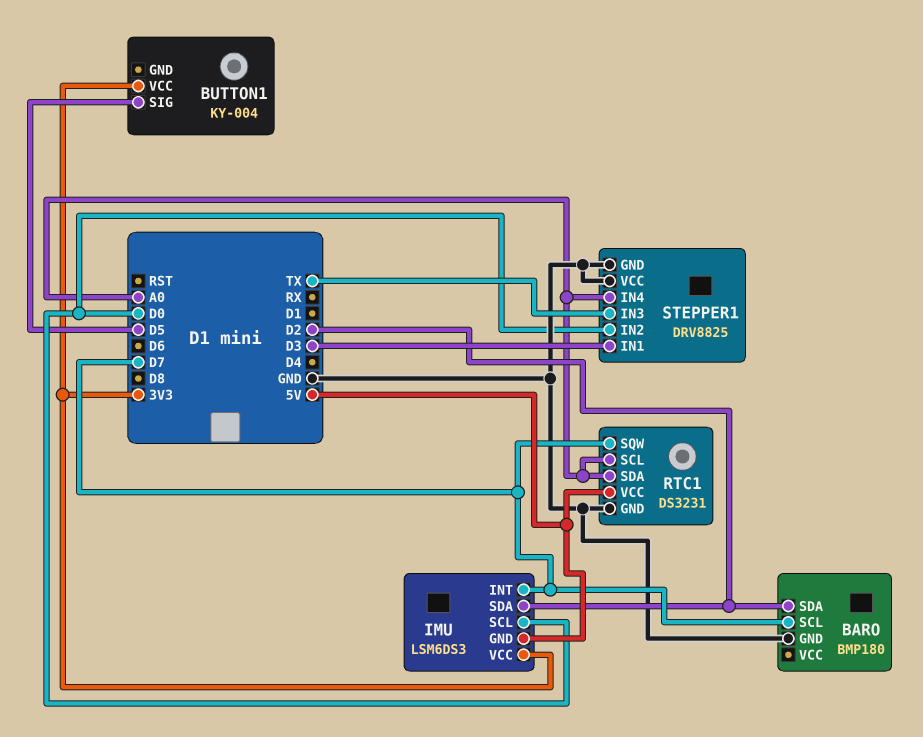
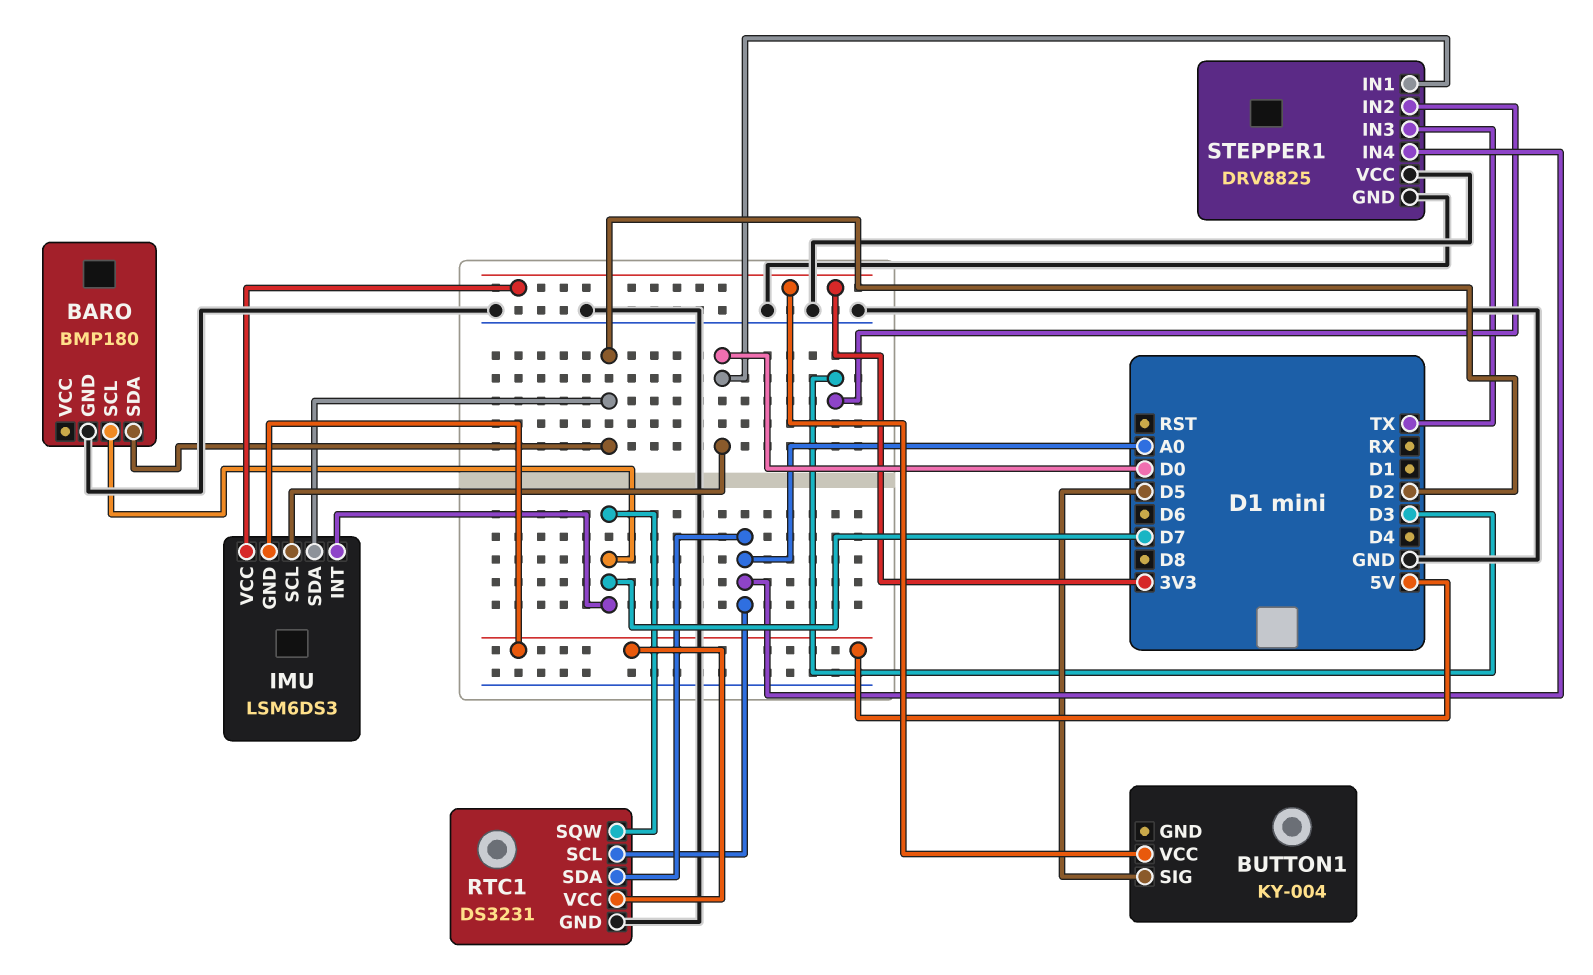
STEPPER1 pin IN1: D3 -> D0
STEPPER1 pin IN2: D0 -> D3

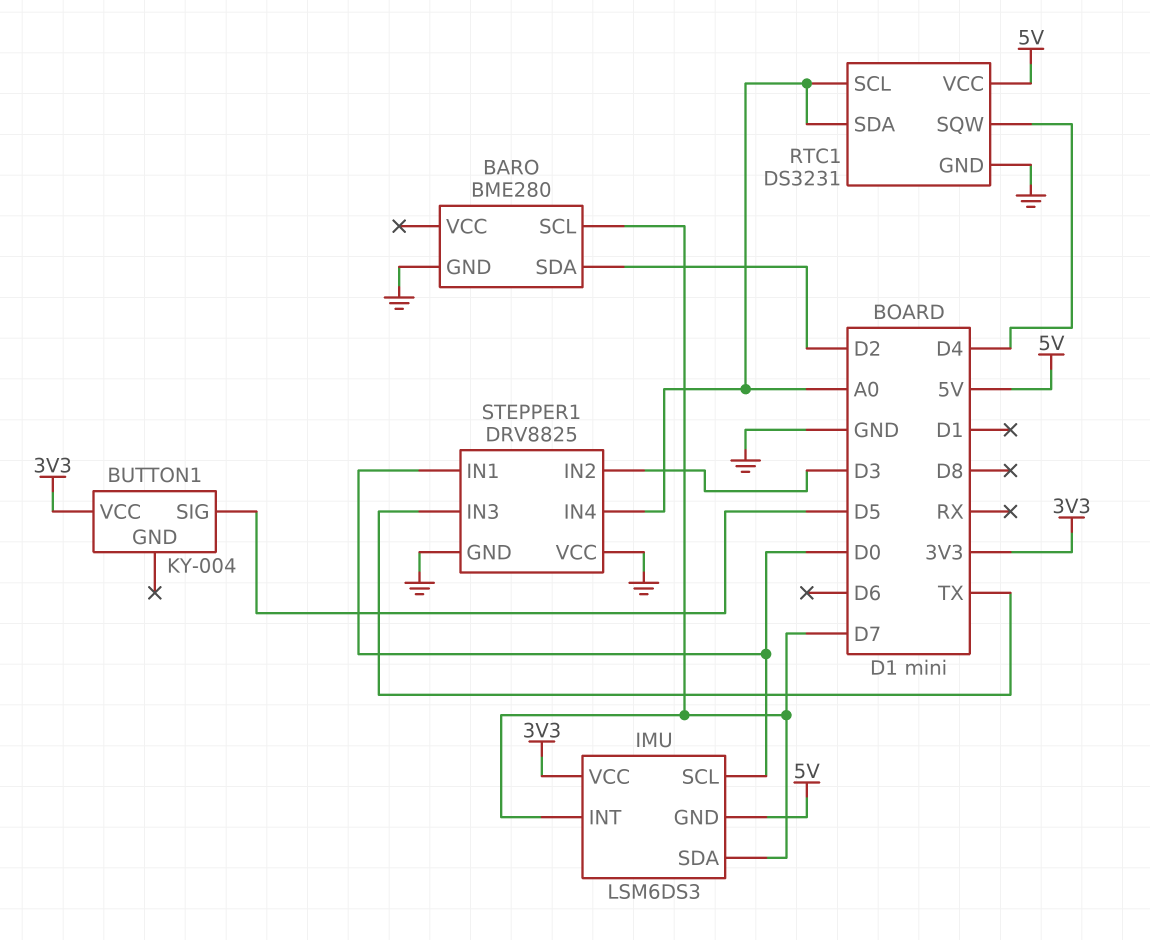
BARO: BMP180 -> BME280
IMU pin SDA: D2 -> D7
RTC1 pin SQW: D7 -> D4

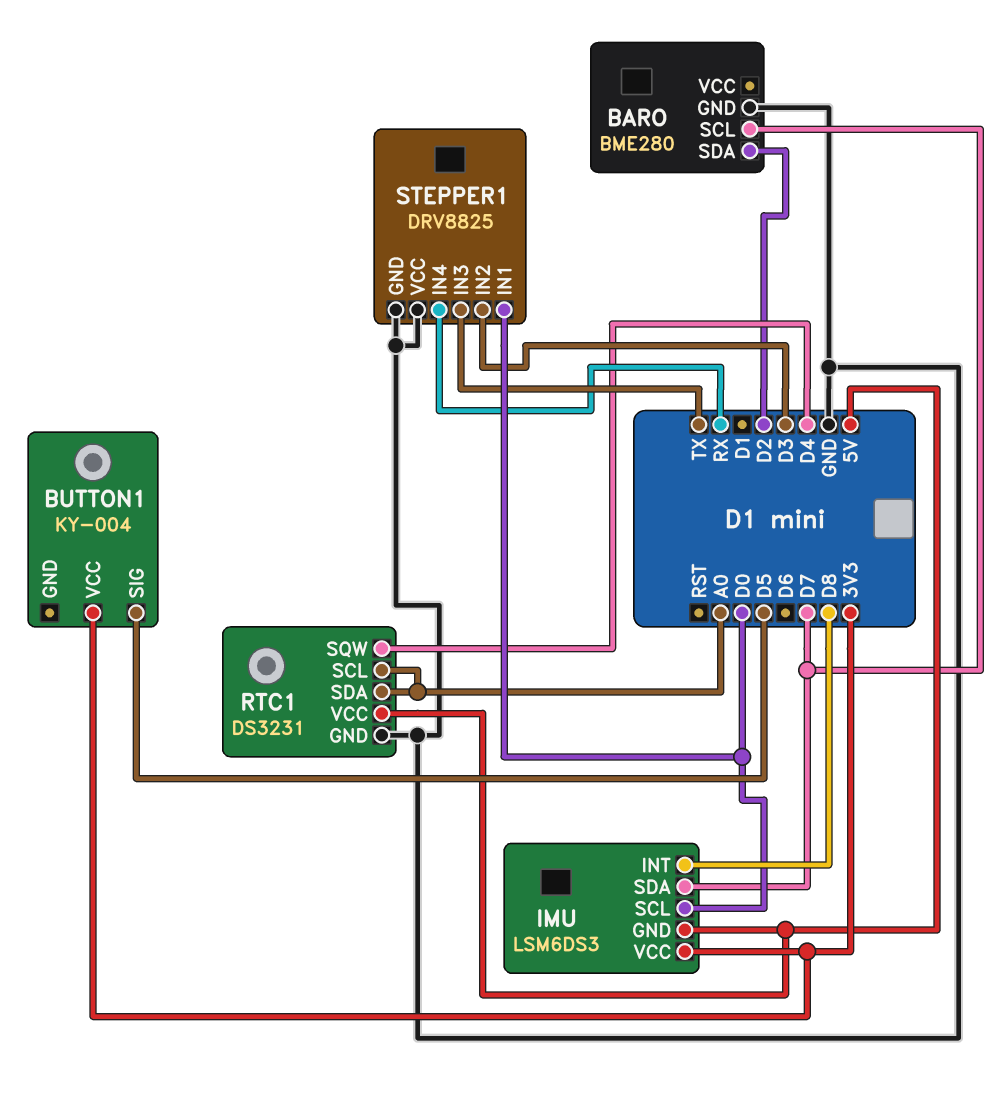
IMU pin INT: D7 -> D8
STEPPER1 pin IN4: A0 -> RX

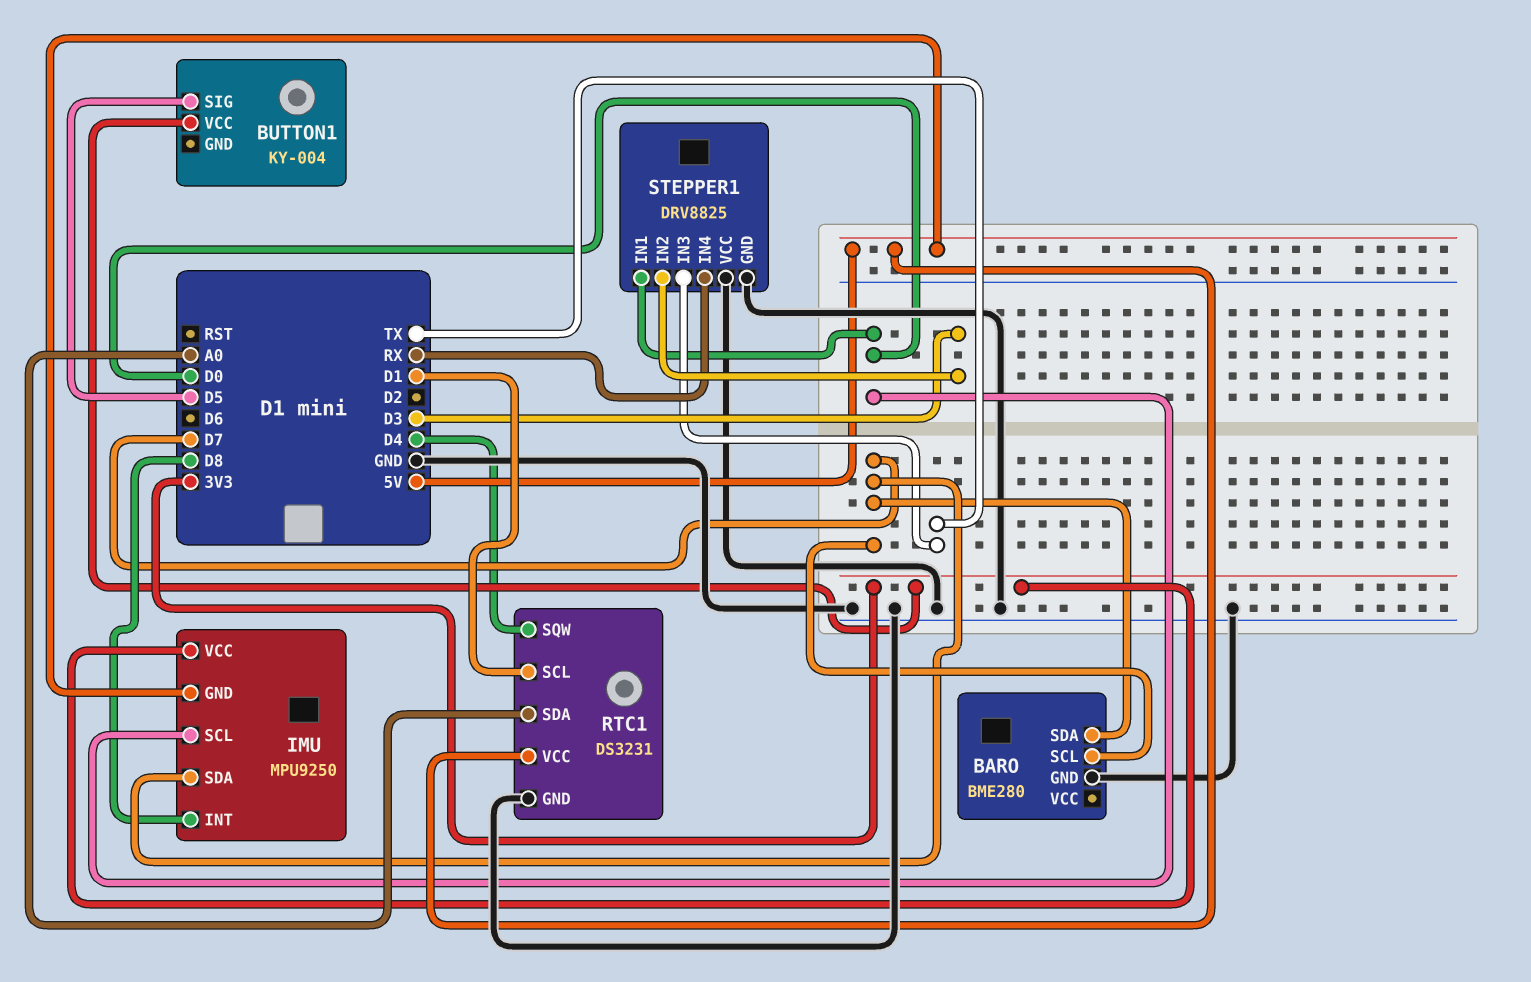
BARO pin SDA: D2 -> D7
IMU: LSM6DS3 -> MPU9250
RTC1 pin SCL: A0 -> D1

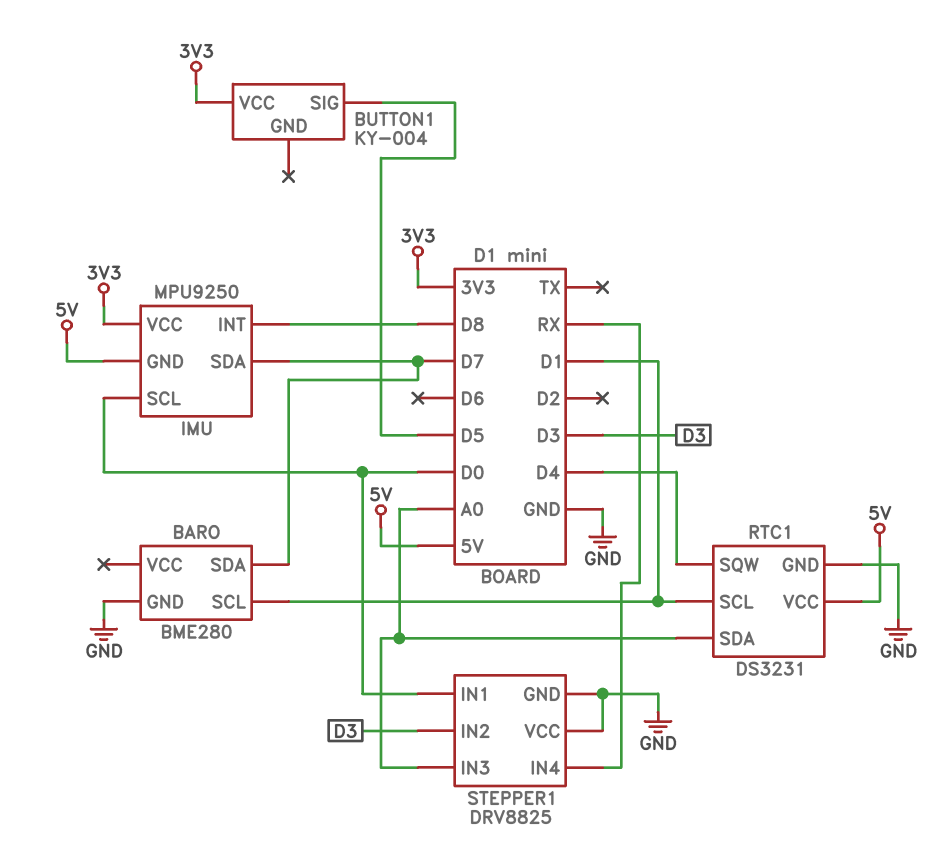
BARO pin SCL: D7 -> D1
STEPPER1 pin IN3: TX -> A0

